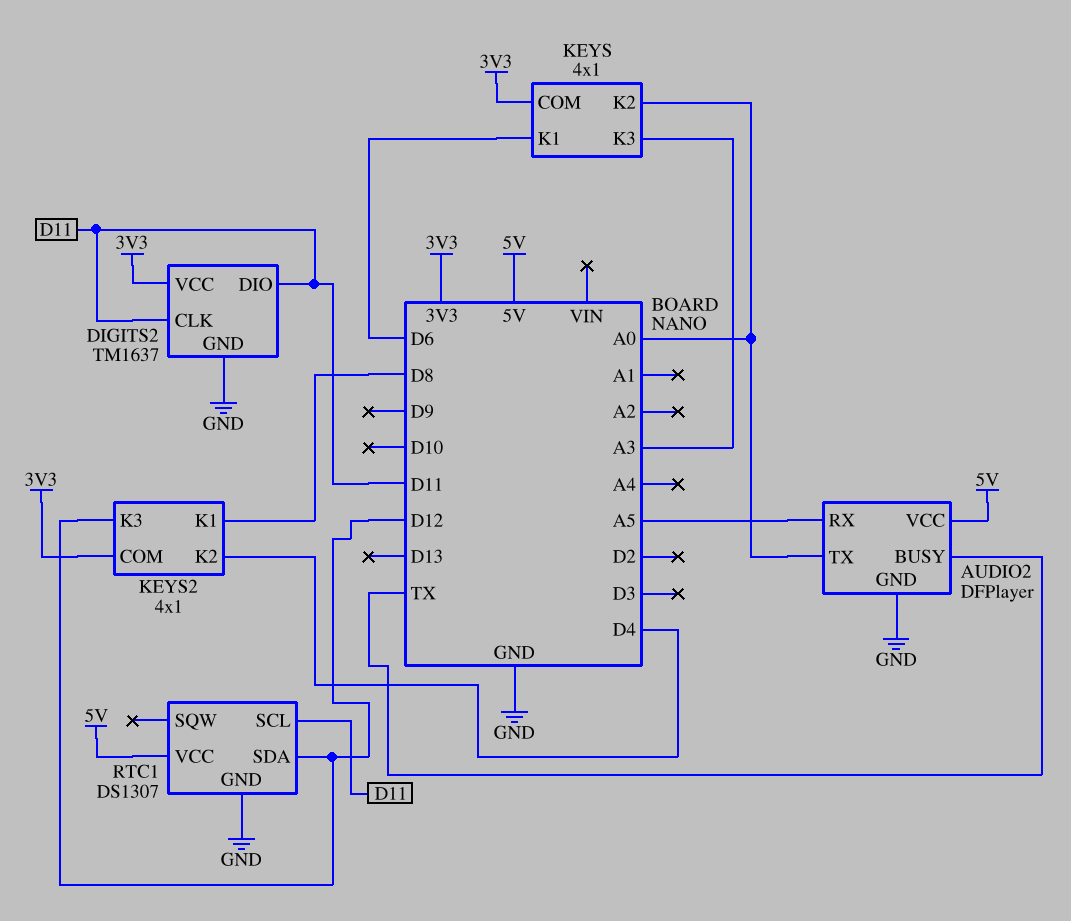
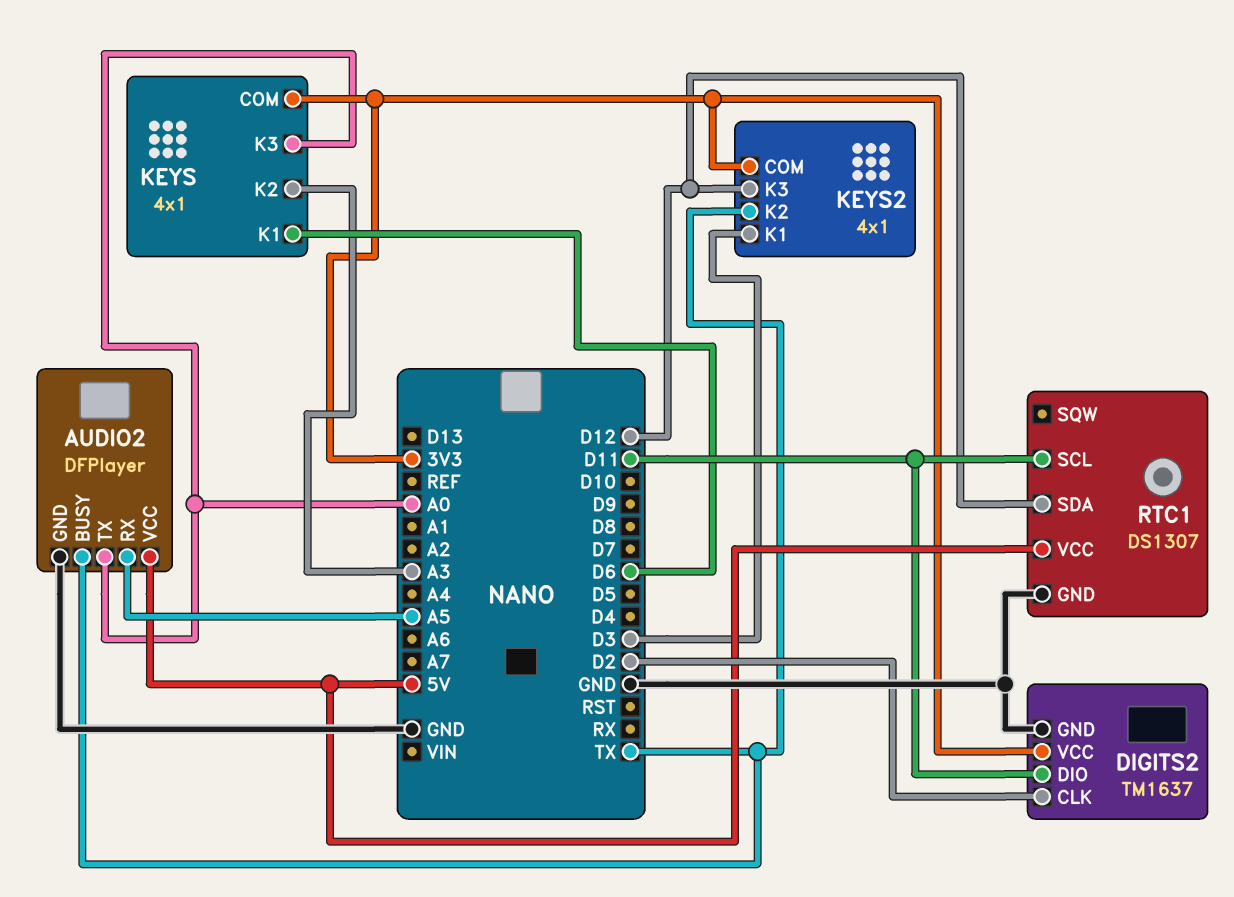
DIGITS2 pin CLK: D11 -> D2
KEYS pin K2: A0 -> A3
KEYS pin K3: A3 -> A0
KEYS2 pin K1: D8 -> D3
KEYS2 pin K2: D4 -> TX

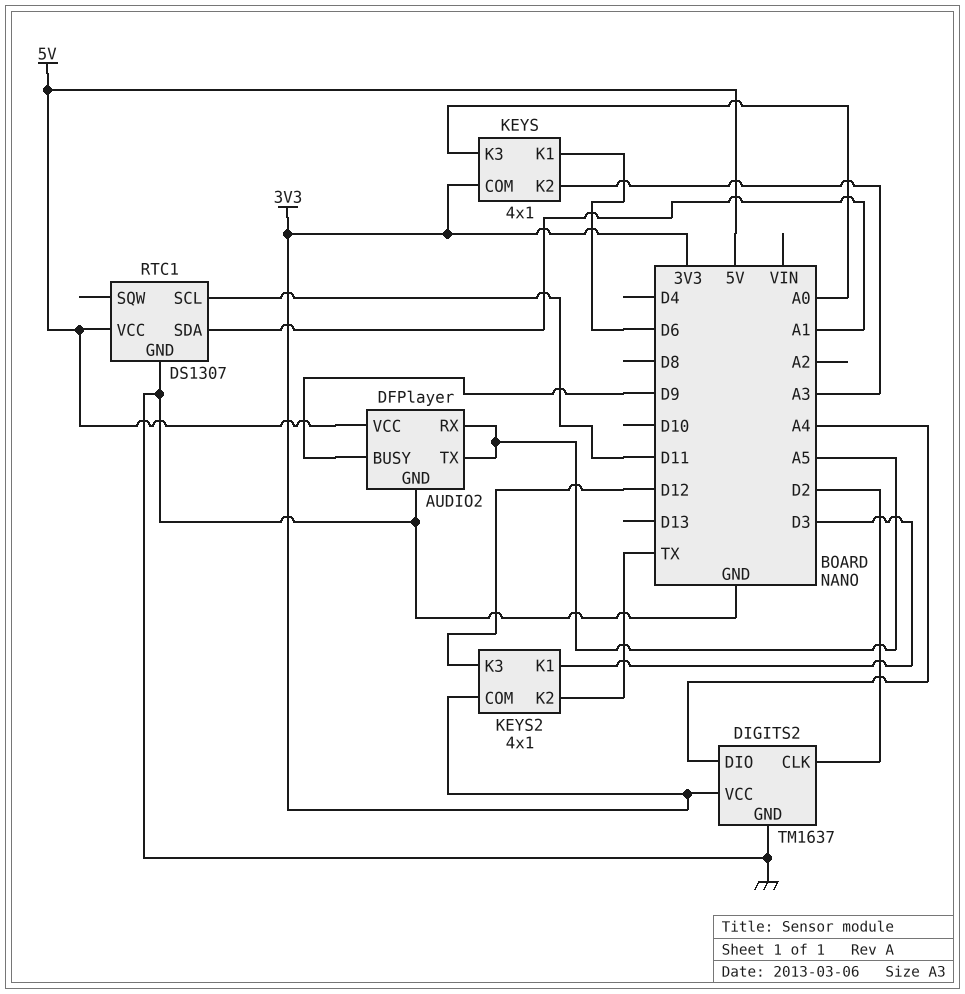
AUDIO2 pin BUSY: TX -> D9
AUDIO2 pin TX: A0 -> A5
DIGITS2 pin DIO: D11 -> A4
RTC1 pin SDA: D12 -> A1

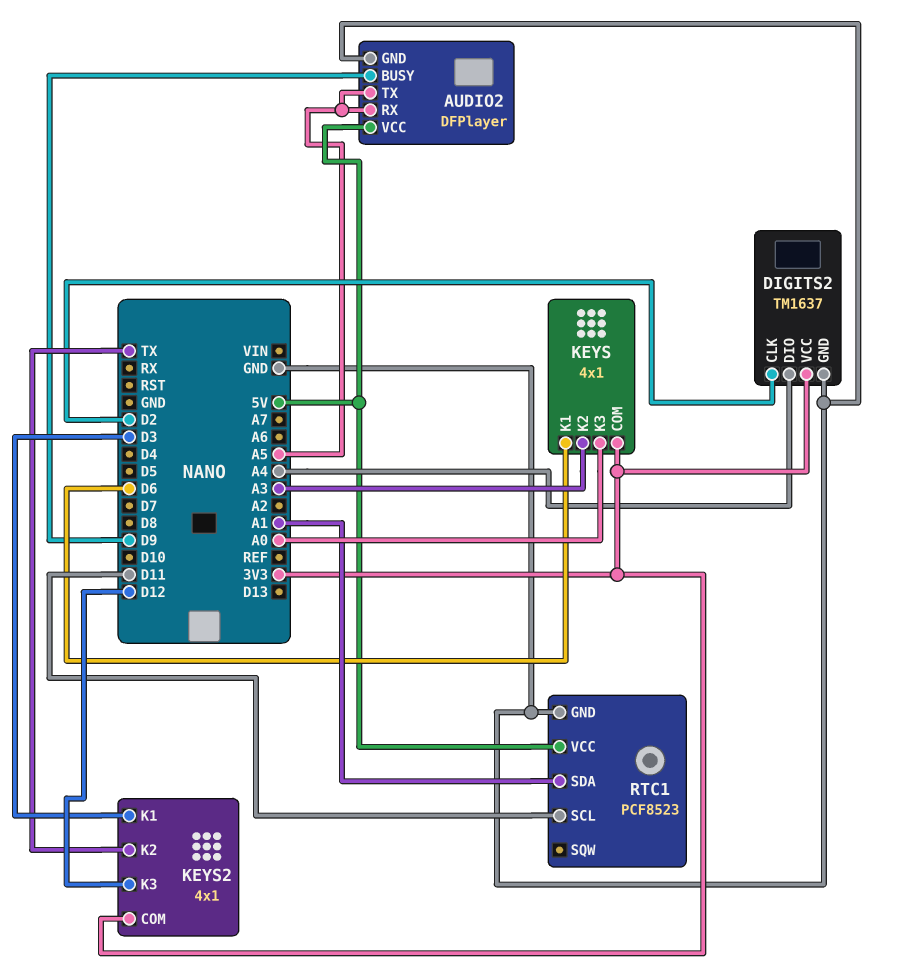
RTC1: DS1307 -> PCF8523

